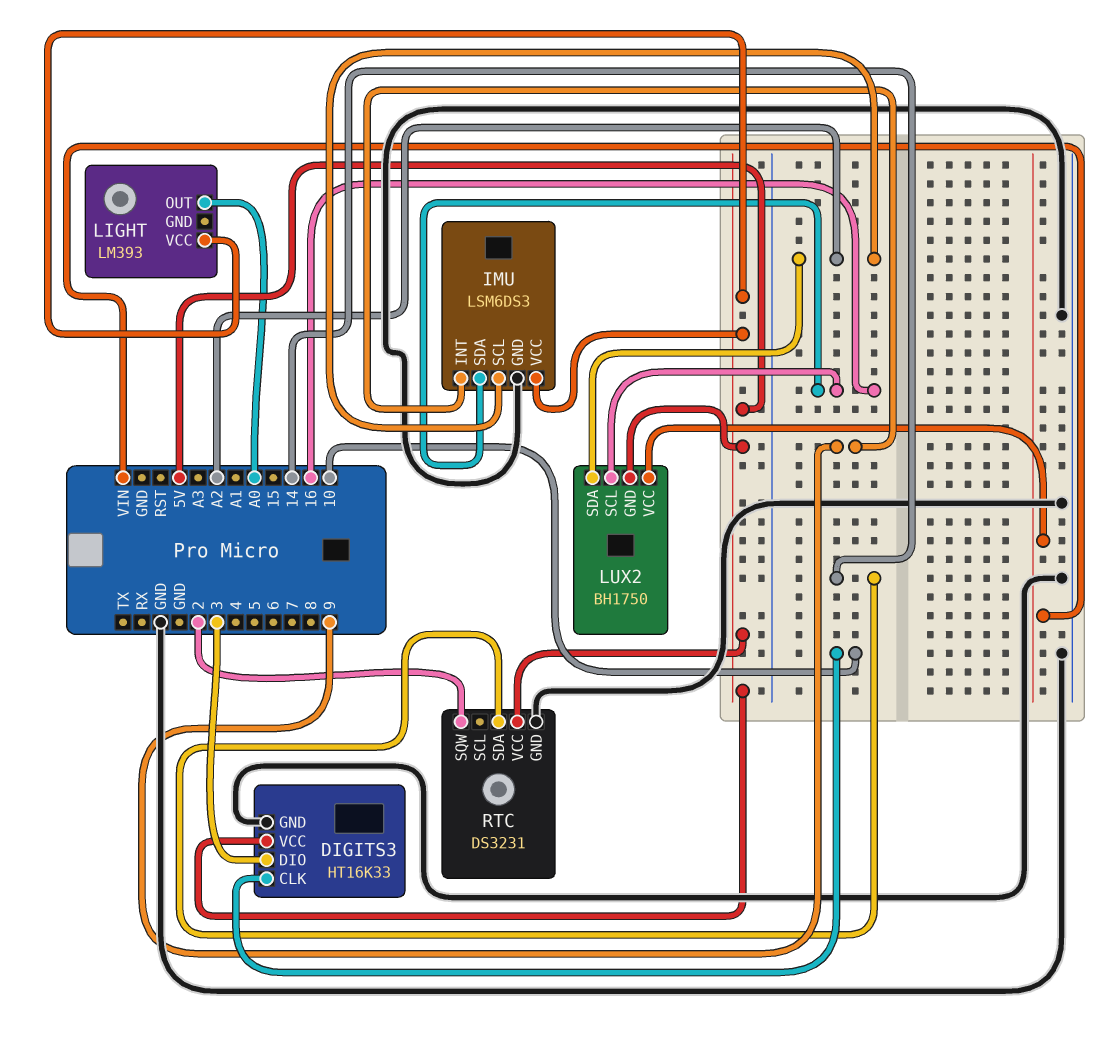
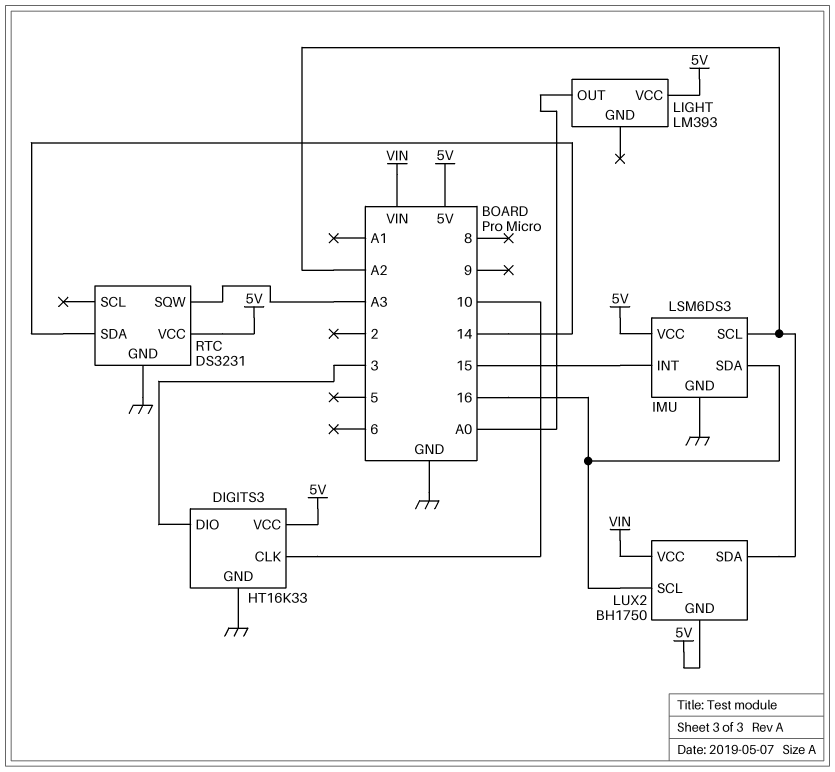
IMU pin INT: 9 -> 15
RTC pin SQW: 2 -> A3

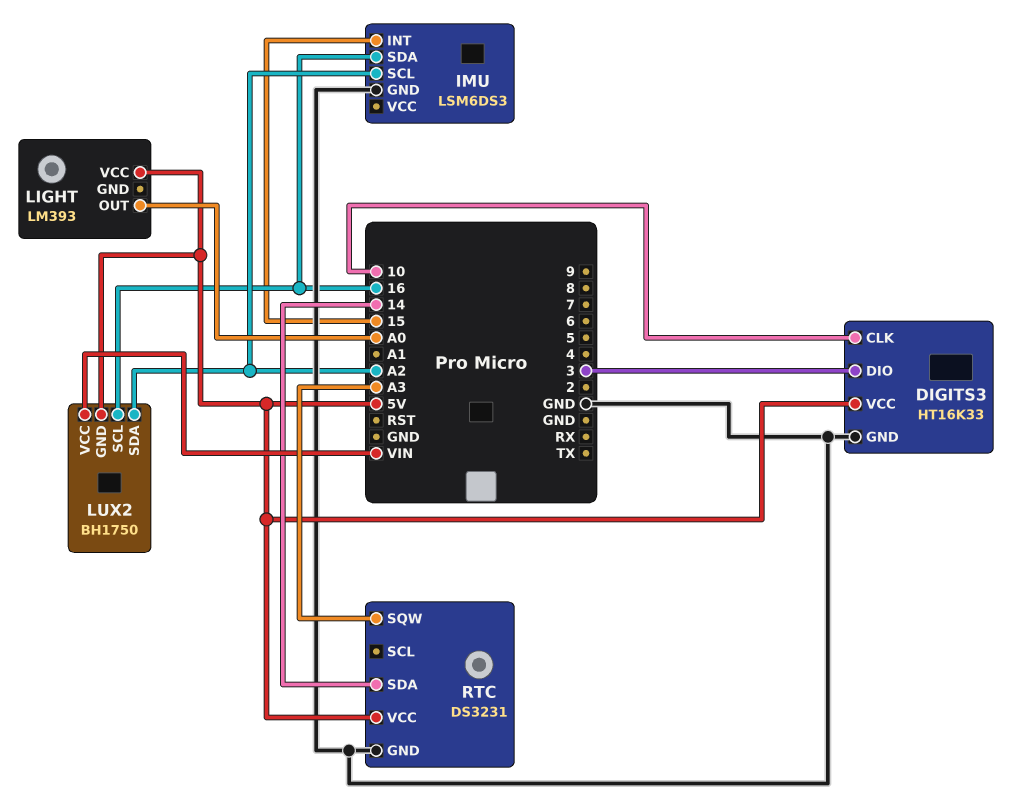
IMU pin VCC: 5V -> none

